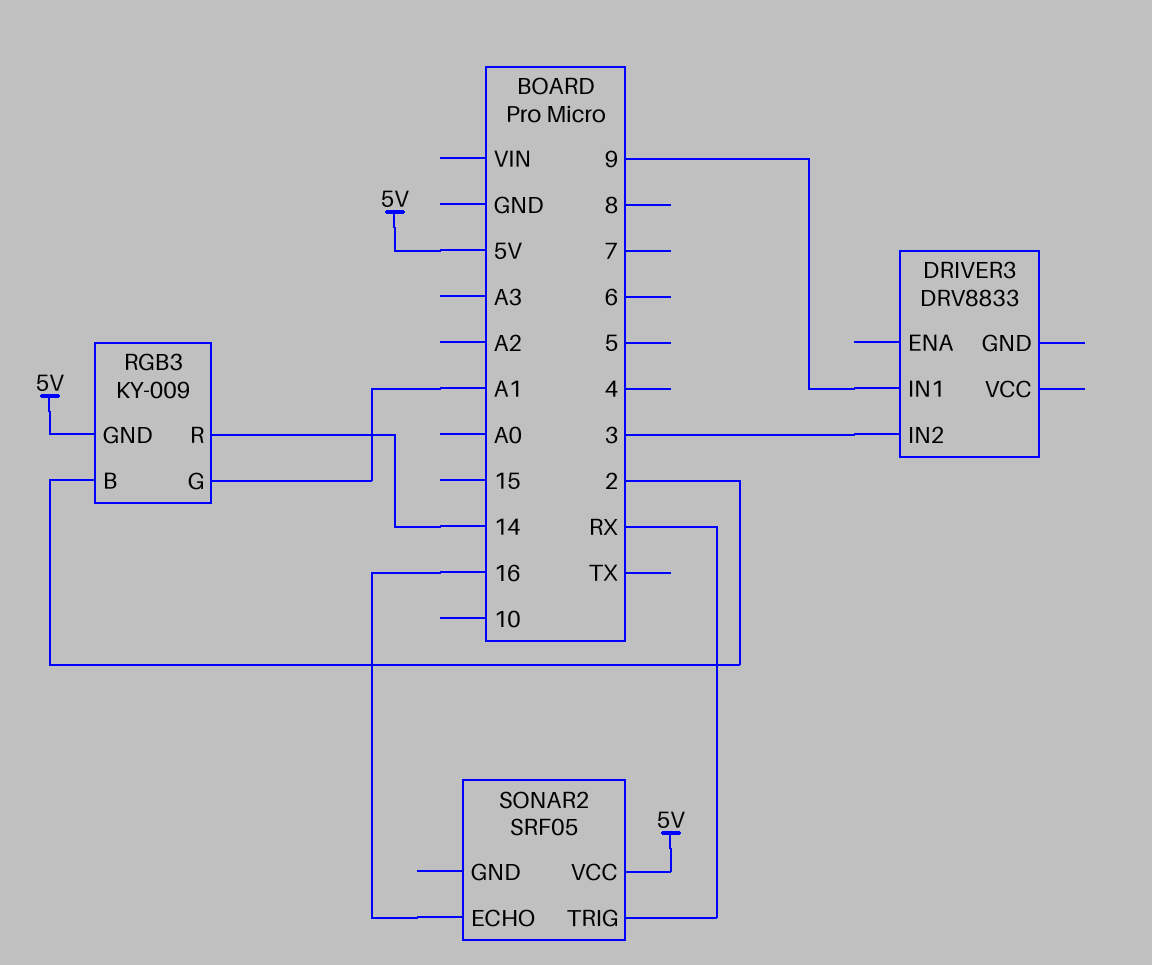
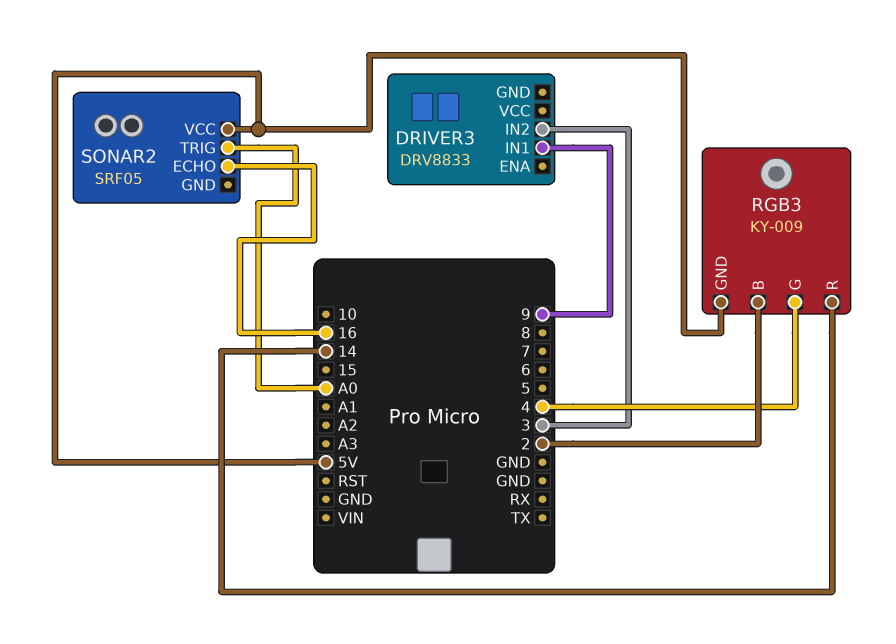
RGB3 pin G: A1 -> 4
SONAR2 pin TRIG: RX -> A0

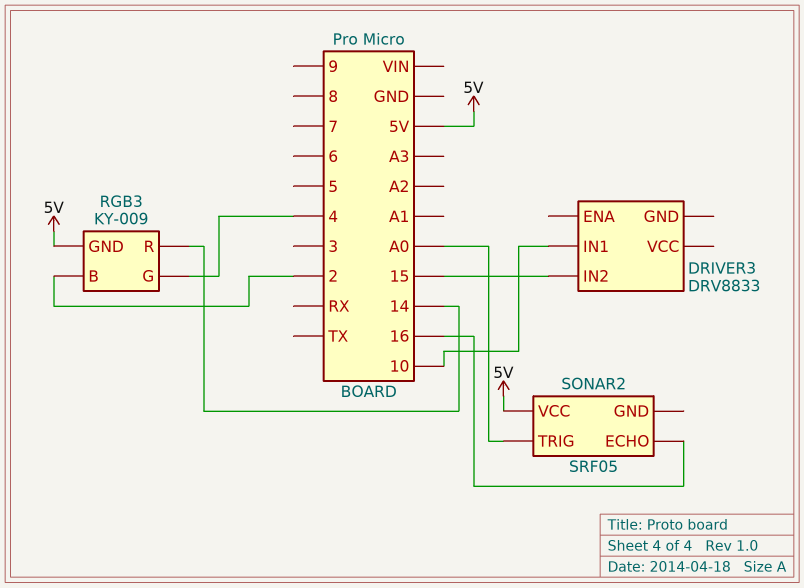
DRIVER3 pin IN1: 9 -> 10
DRIVER3 pin IN2: 3 -> 15

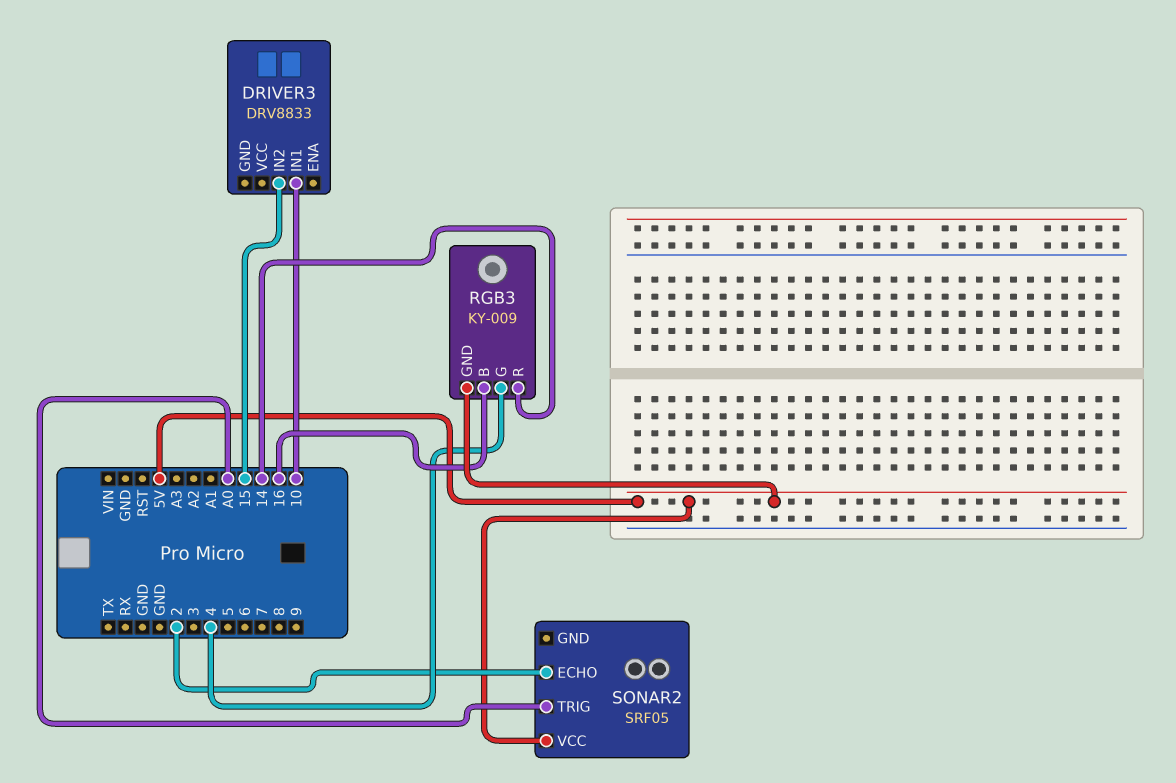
RGB3 pin B: 2 -> 16
SONAR2 pin ECHO: 16 -> 2

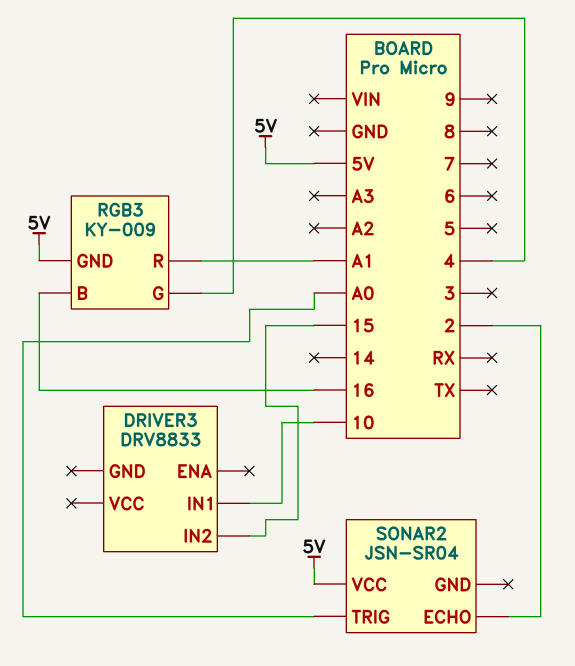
RGB3 pin R: 14 -> A1
SONAR2: SRF05 -> JSN-SR04

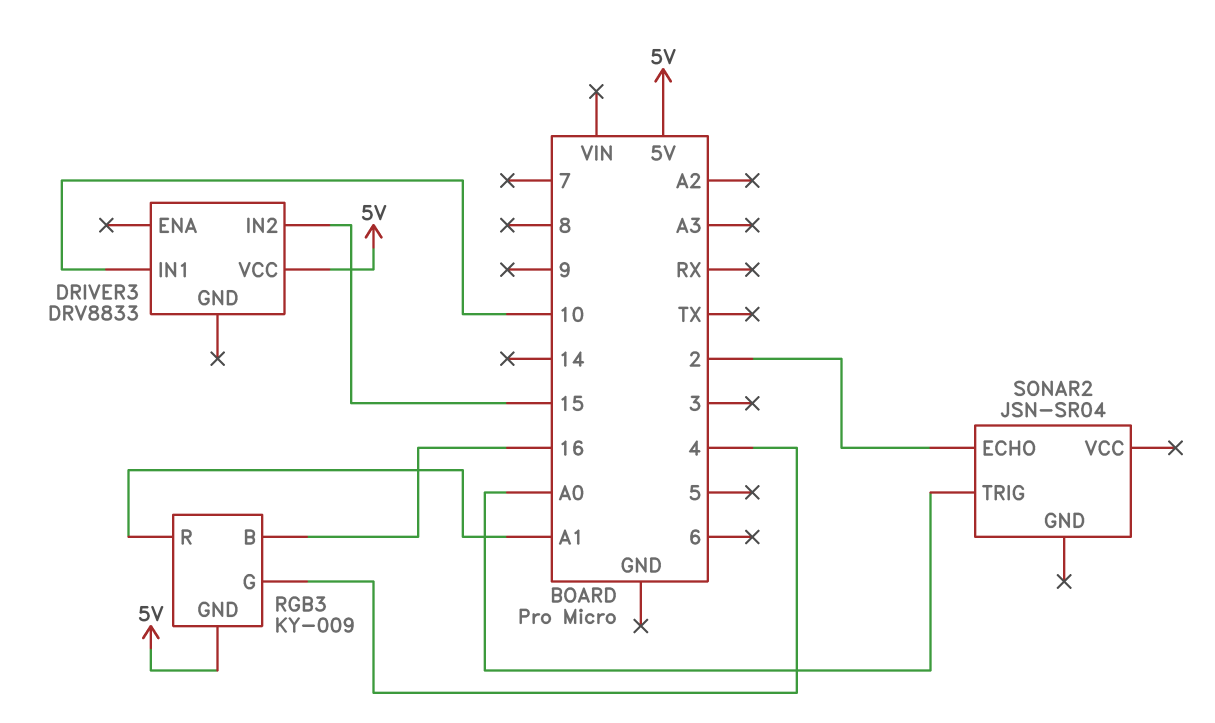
DRIVER3 pin VCC: none -> 5V
SONAR2 pin VCC: 5V -> none

